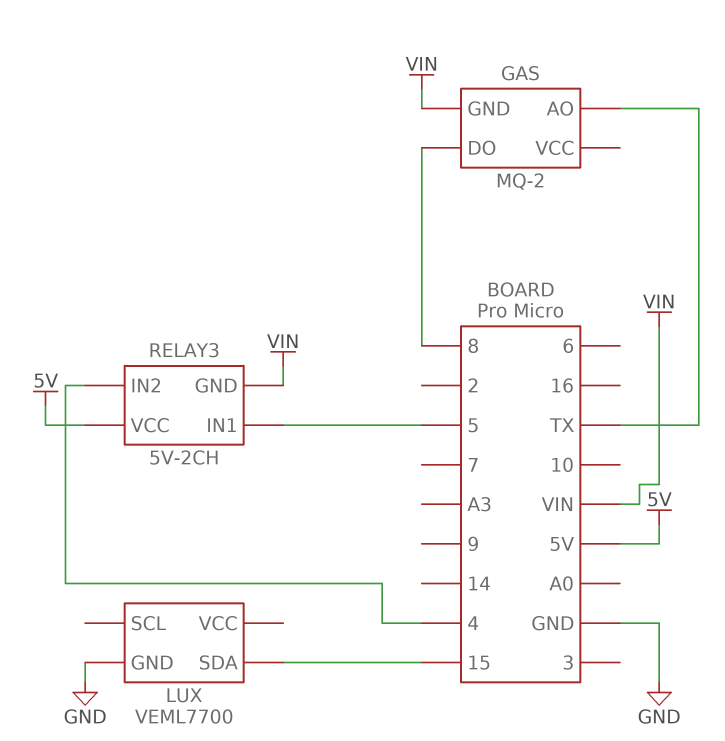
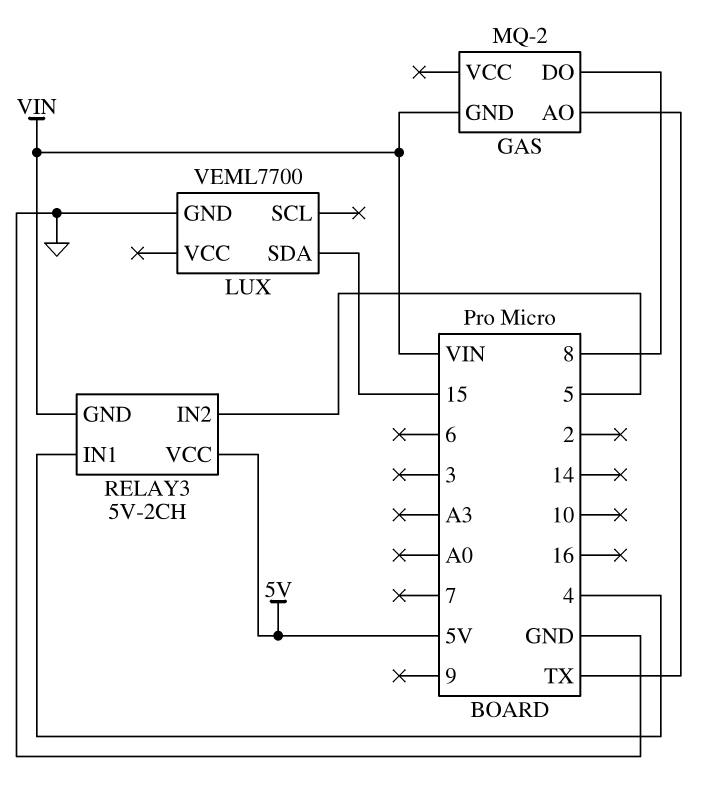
RELAY3 pin IN1: 5 -> 4
RELAY3 pin IN2: 4 -> 5

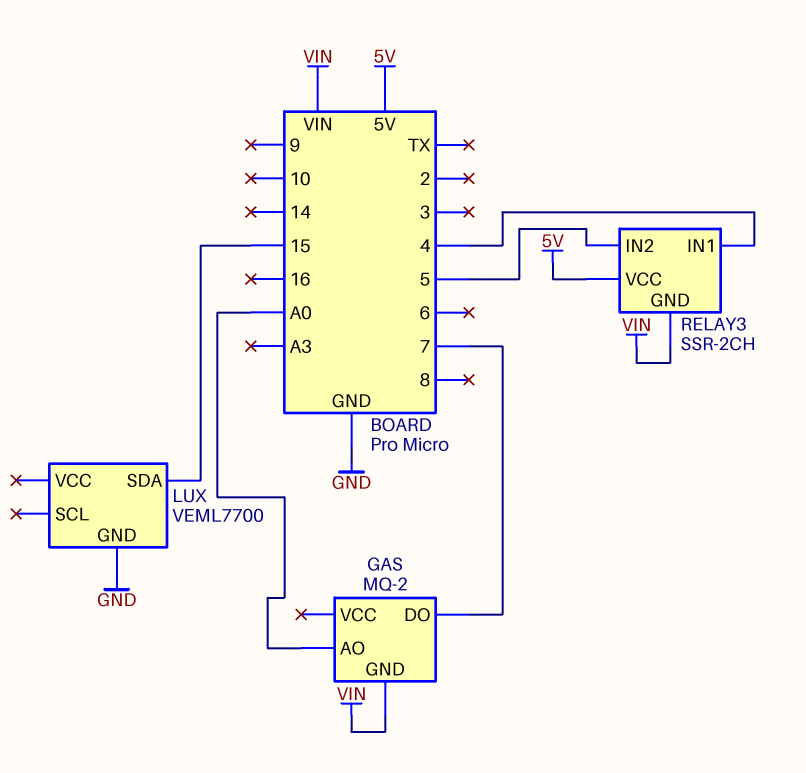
GAS pin AO: TX -> A0
GAS pin DO: 8 -> 7
RELAY3: 5V-2CH -> SSR-2CH

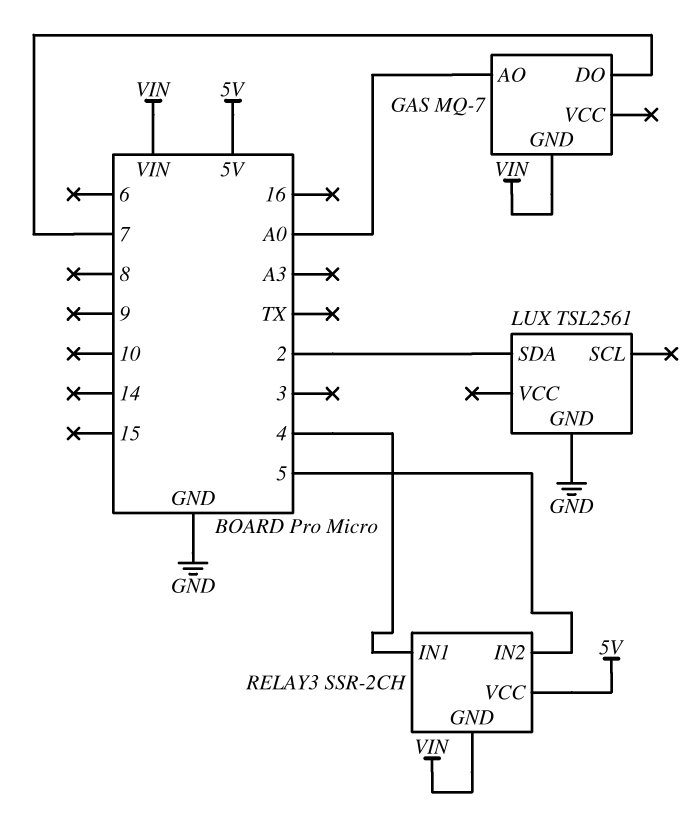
GAS: MQ-2 -> MQ-7
LUX: VEML7700 -> TSL2561
LUX pin SDA: 15 -> 2

